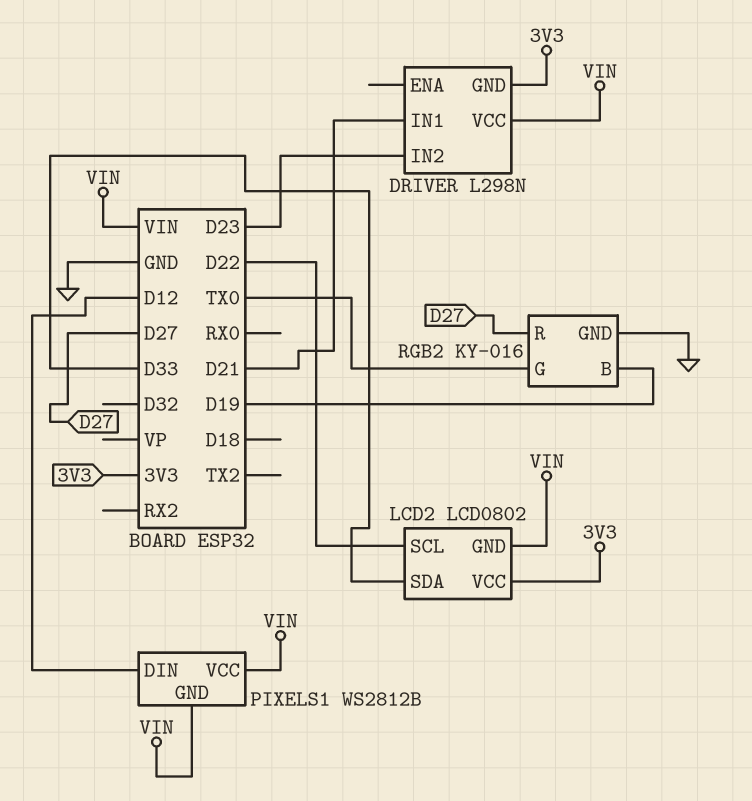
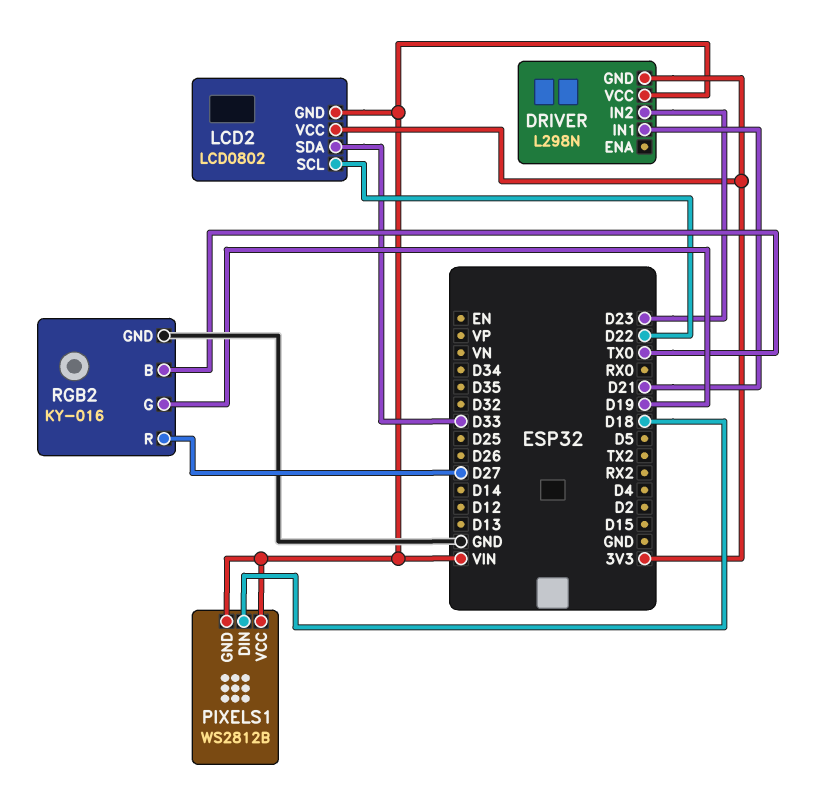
PIXELS1 pin DIN: D12 -> D18
RGB2 pin B: D19 -> TX0
RGB2 pin G: TX0 -> D19

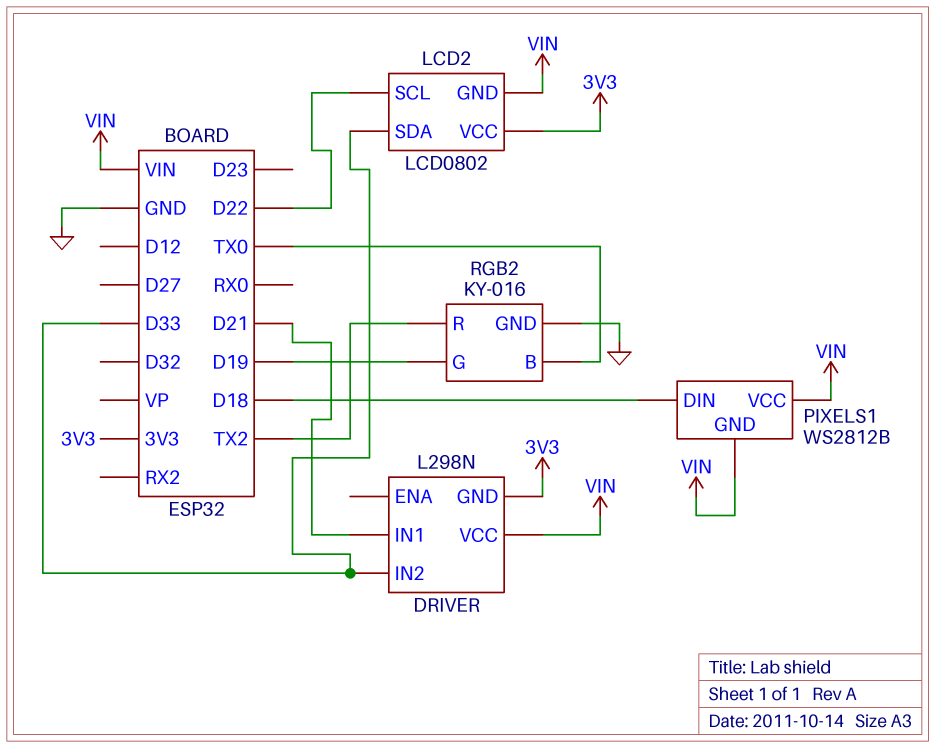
DRIVER pin IN2: D23 -> D33
RGB2 pin R: D27 -> TX2

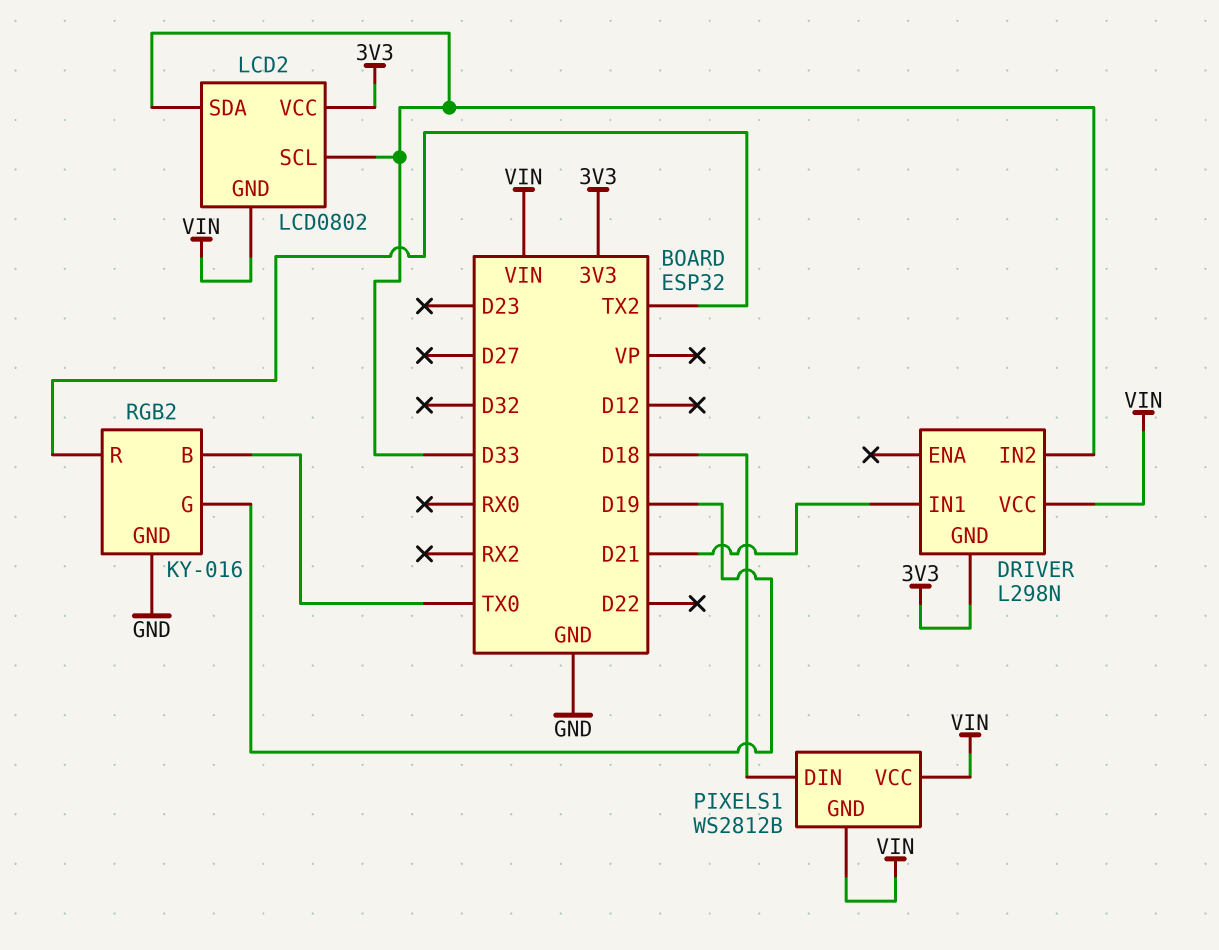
LCD2 pin SCL: D22 -> D33

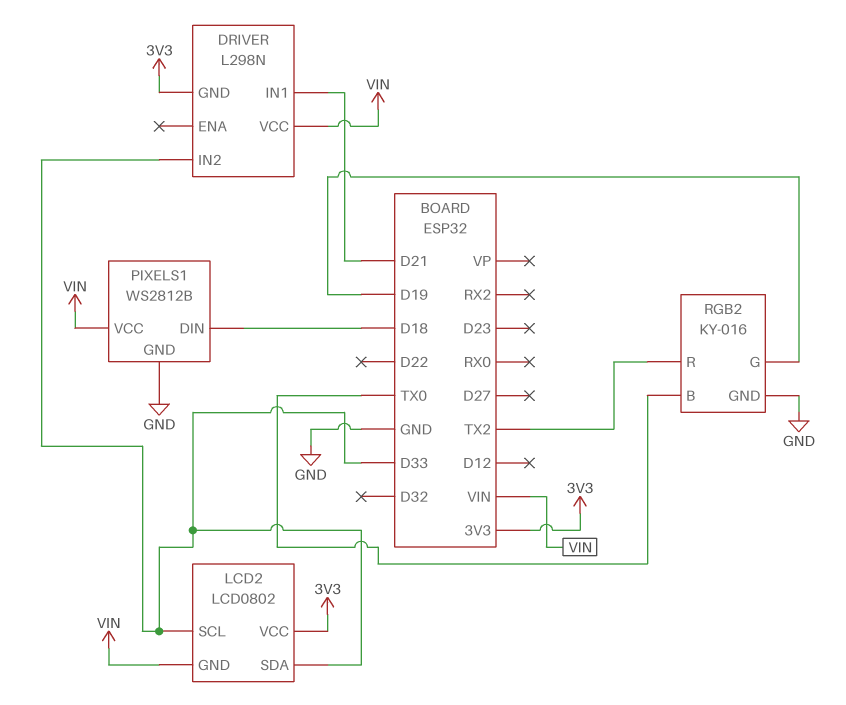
PIXELS1 pin GND: VIN -> GND

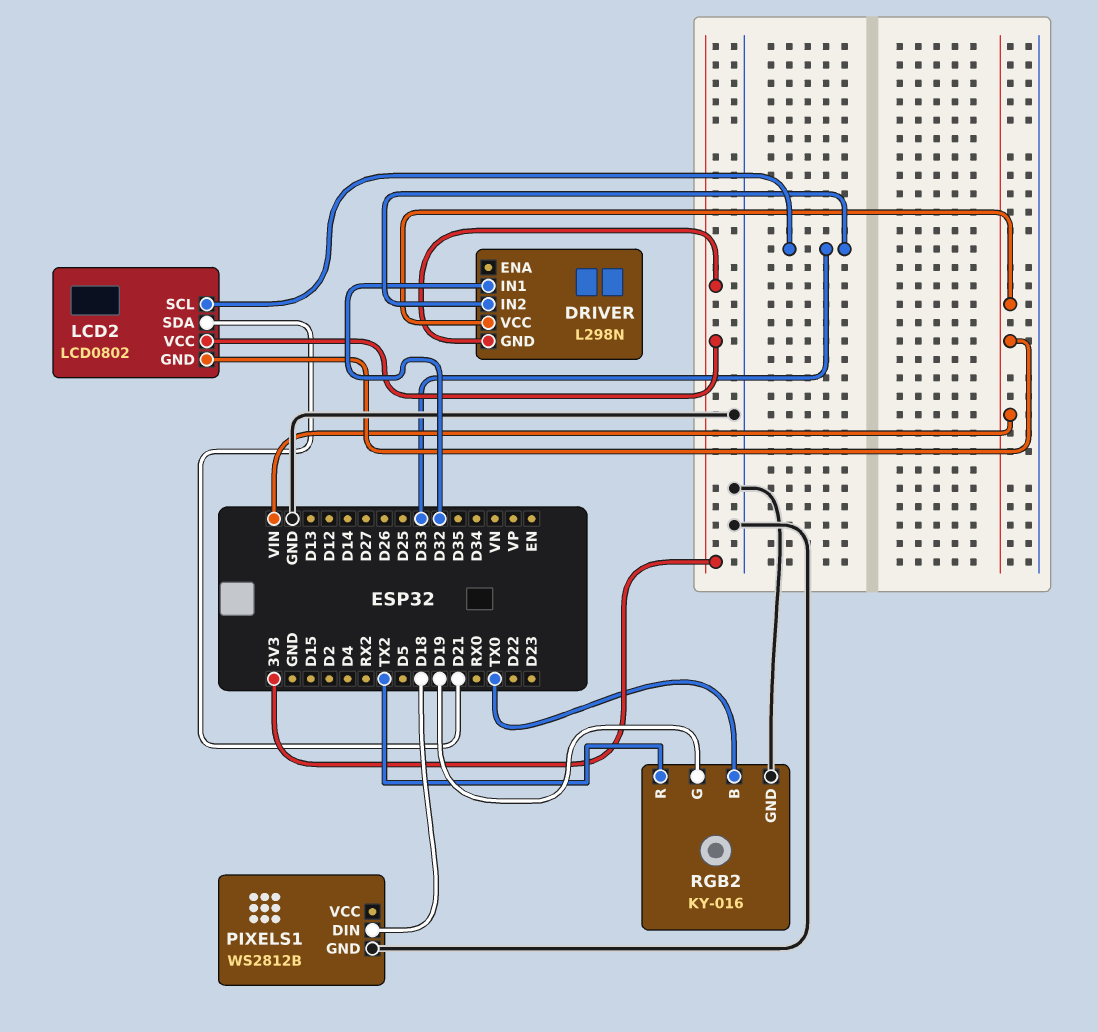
DRIVER pin IN1: D21 -> D32
LCD2 pin SDA: D33 -> D21
PIXELS1 pin VCC: VIN -> none

